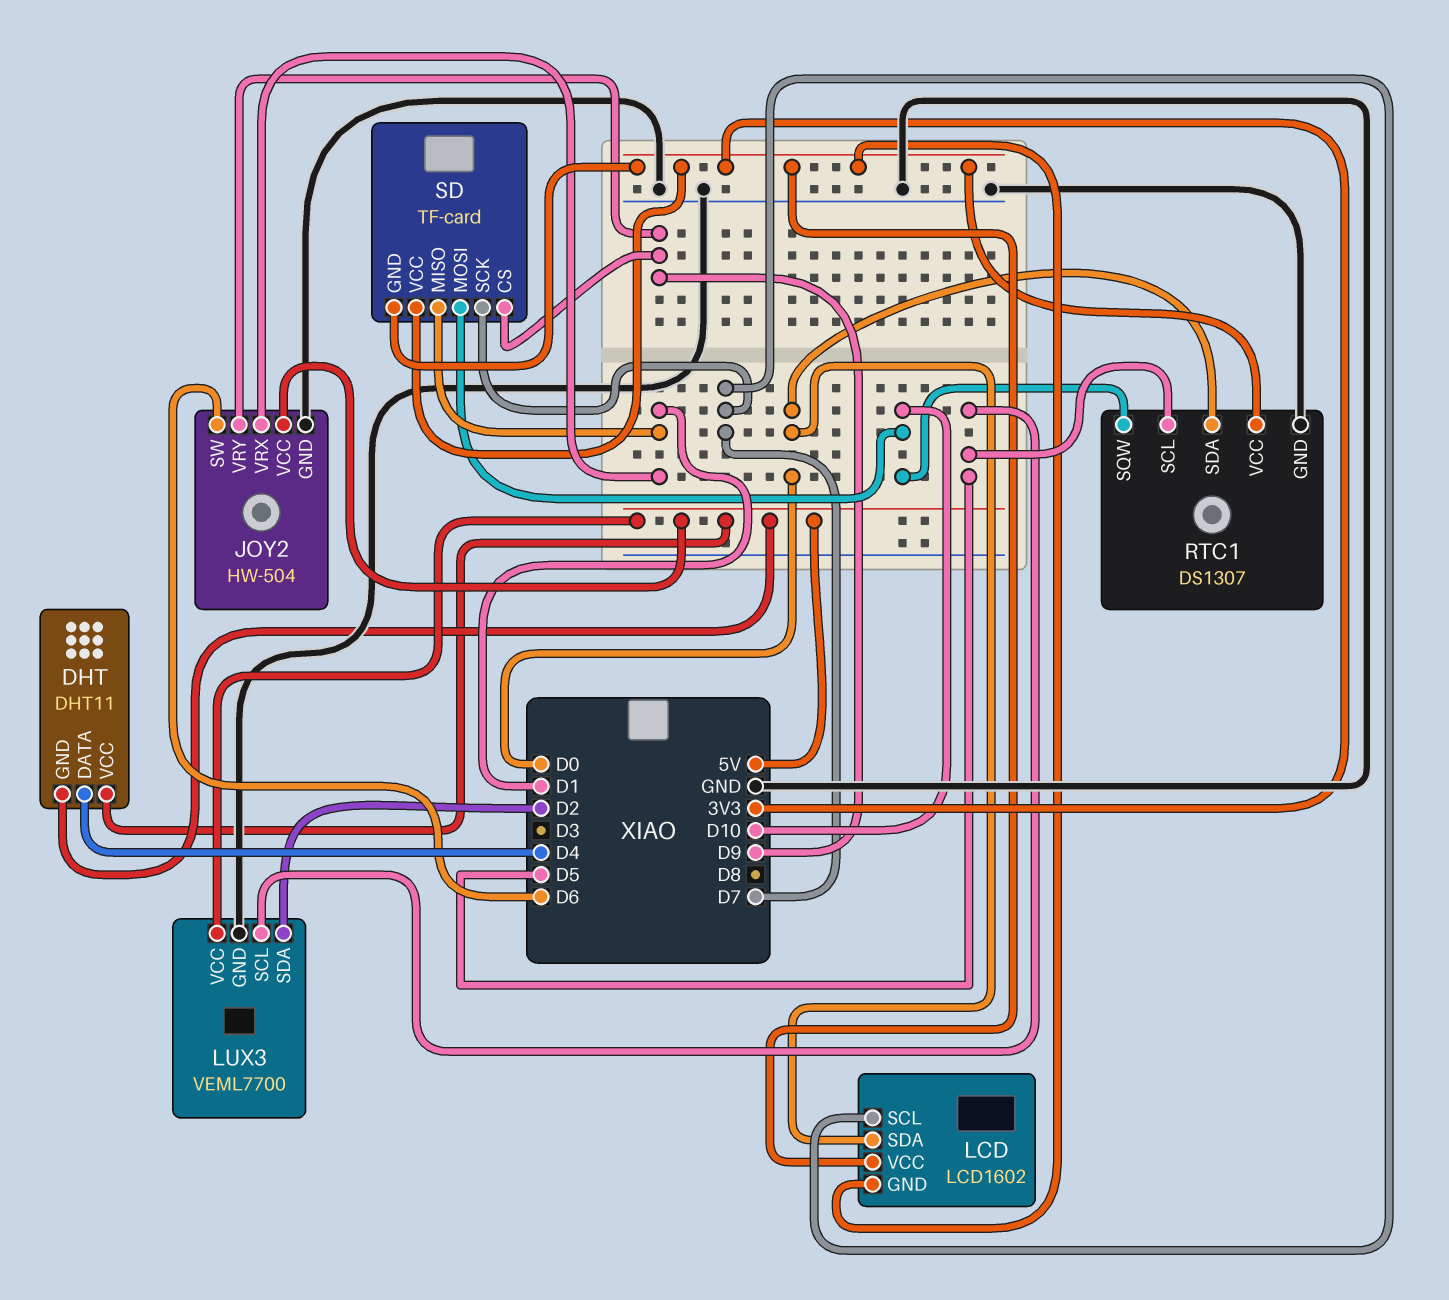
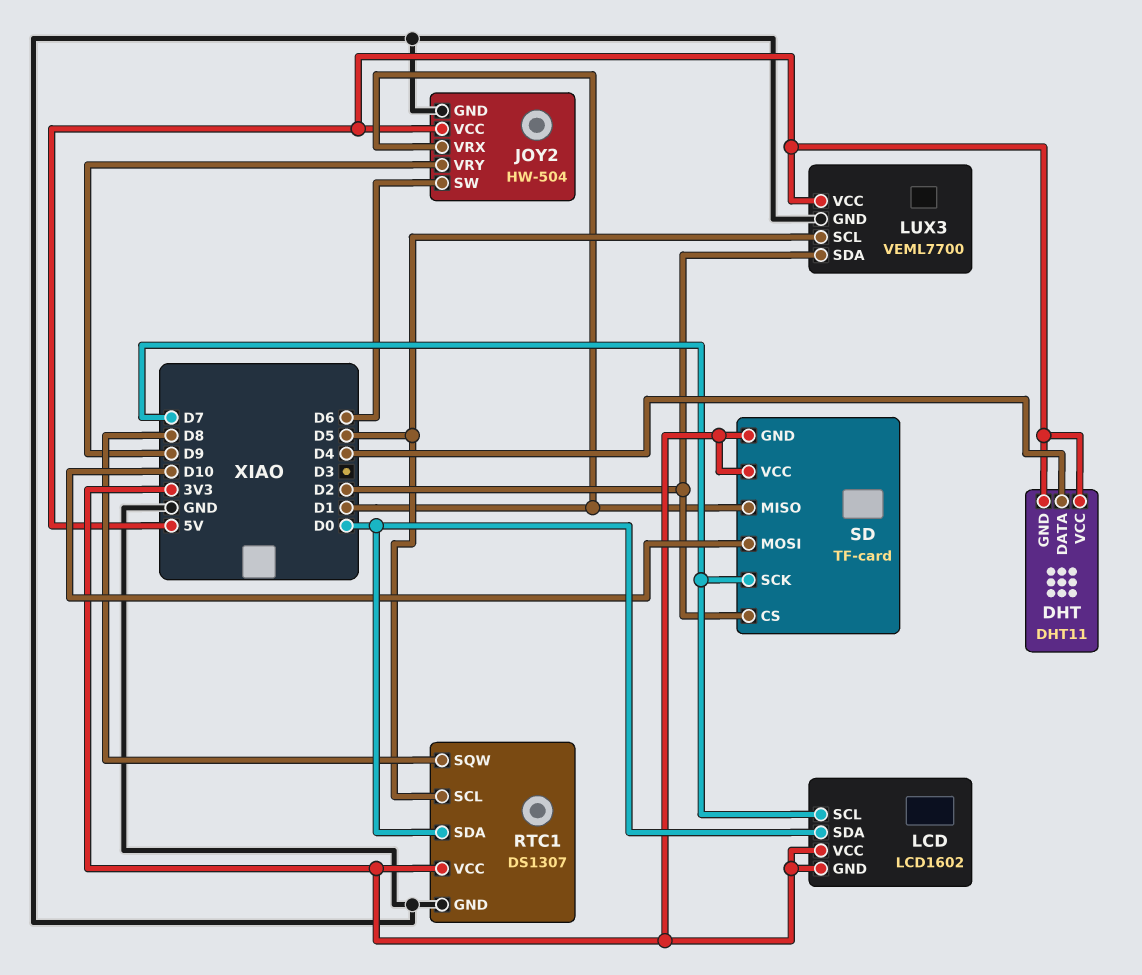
RTC1 pin SQW: D10 -> D8
SD pin CS: D9 -> D2

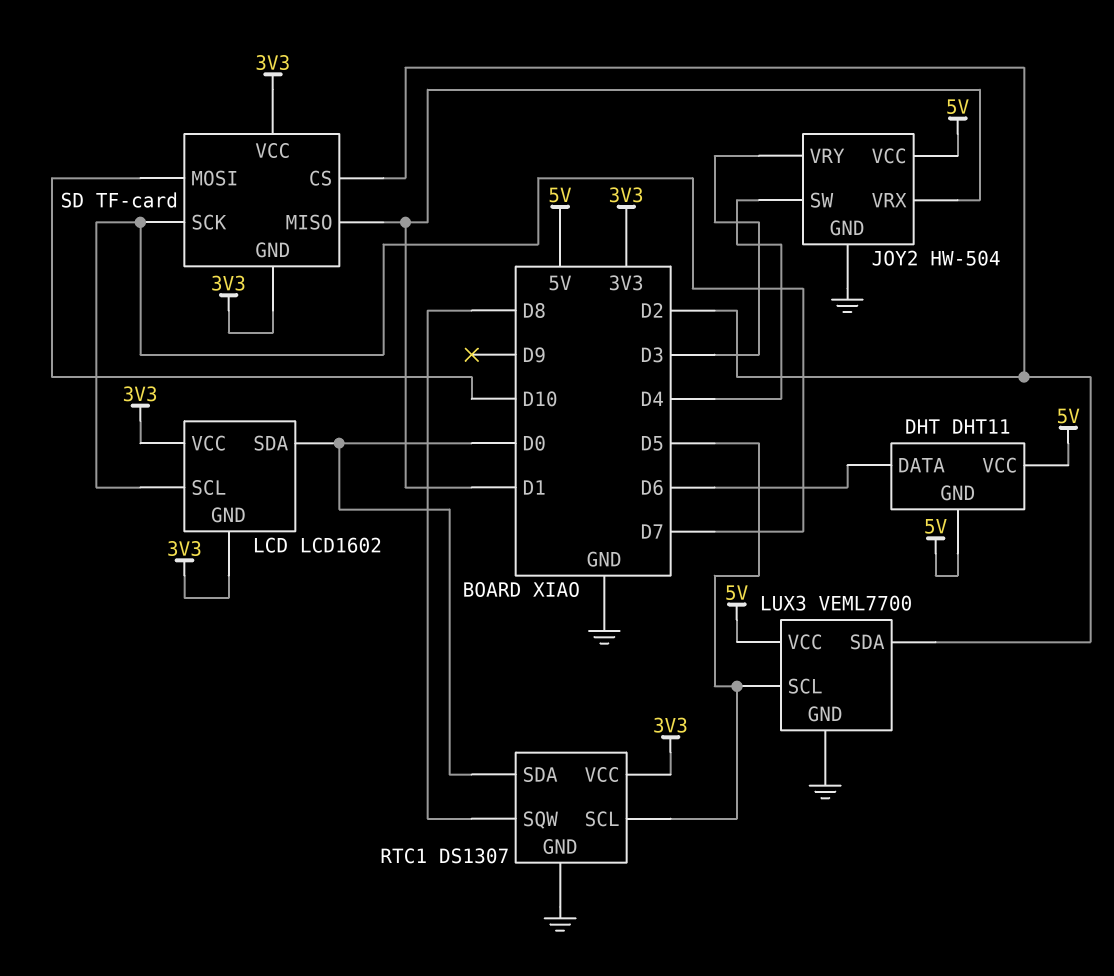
DHT pin DATA: D4 -> D6
JOY2 pin SW: D6 -> D4
JOY2 pin VRY: D9 -> D3

